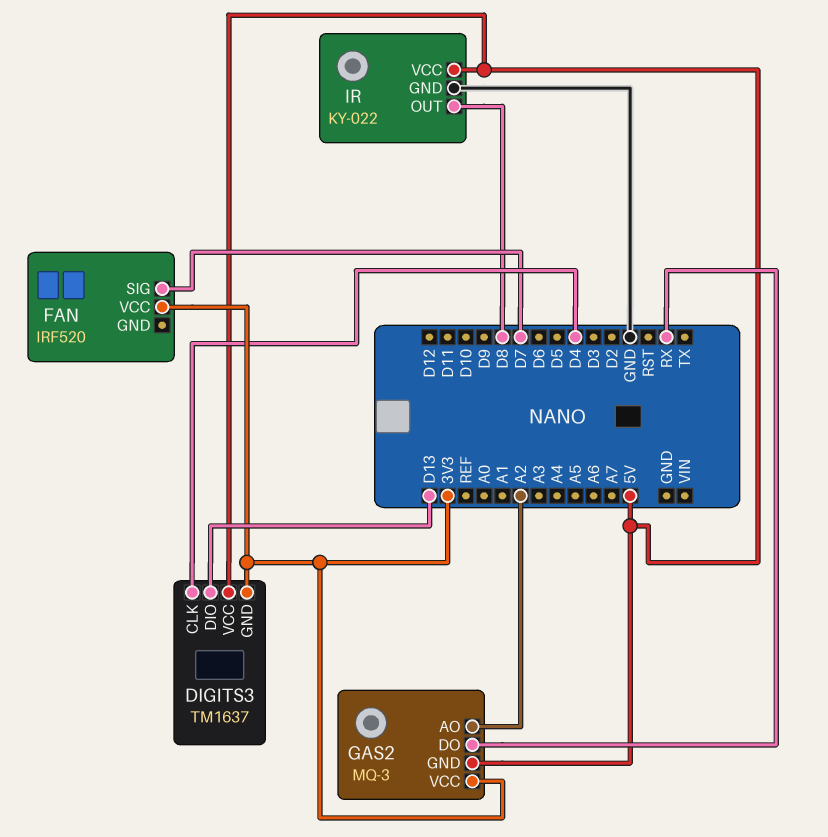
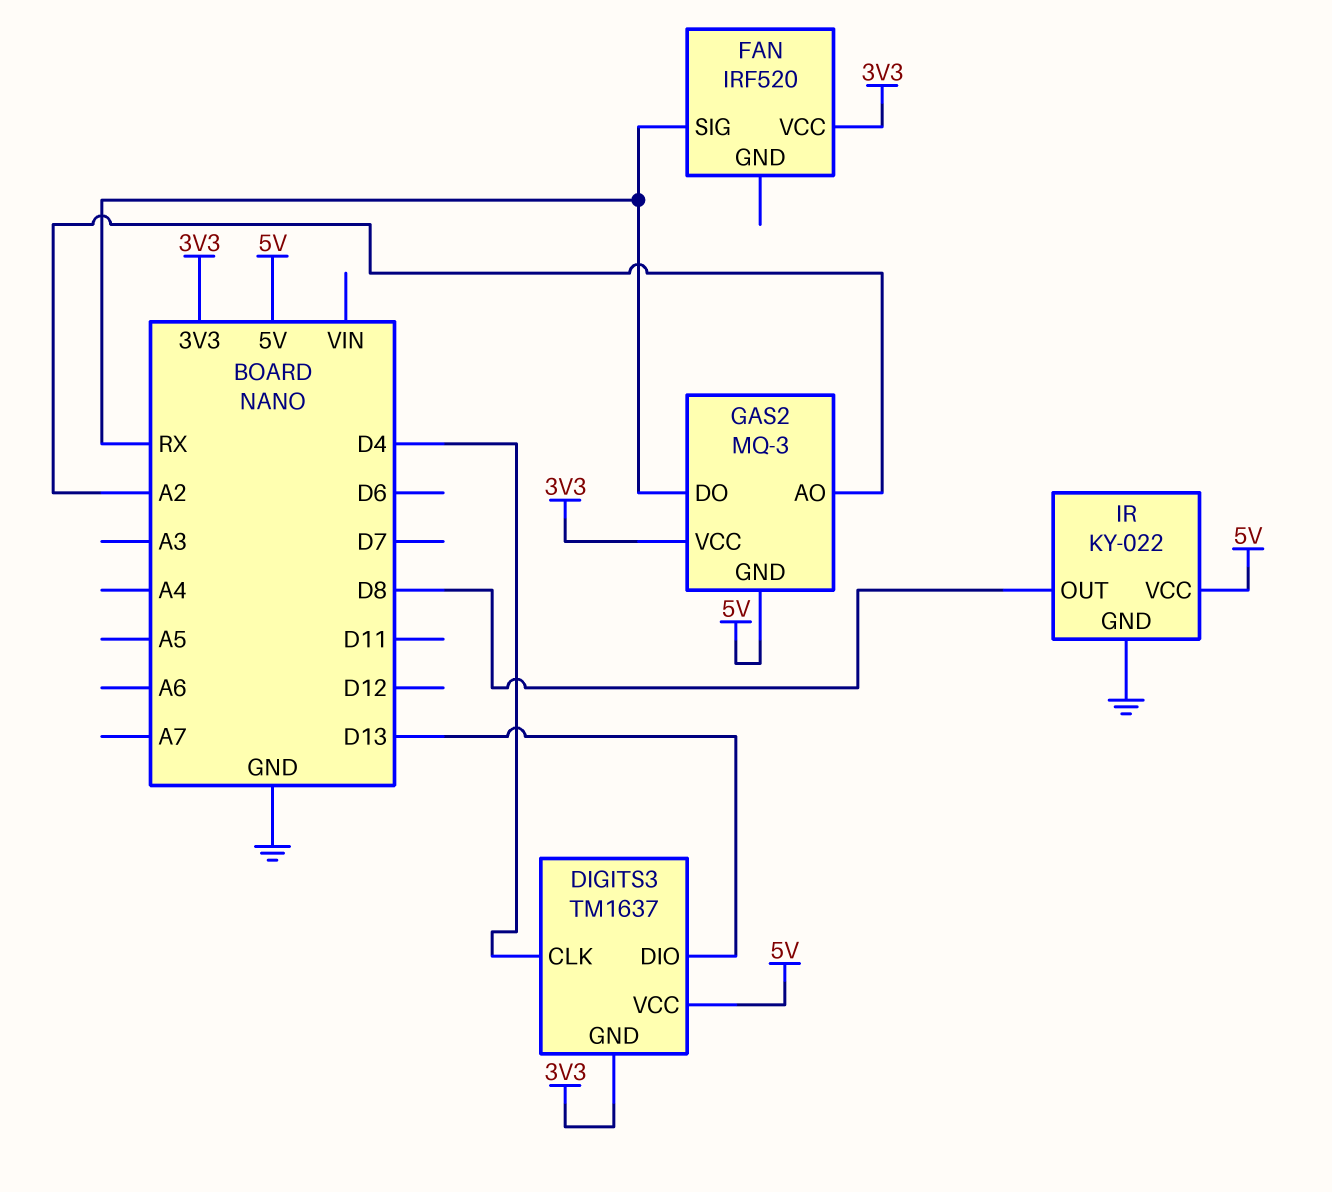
FAN pin SIG: D7 -> RX

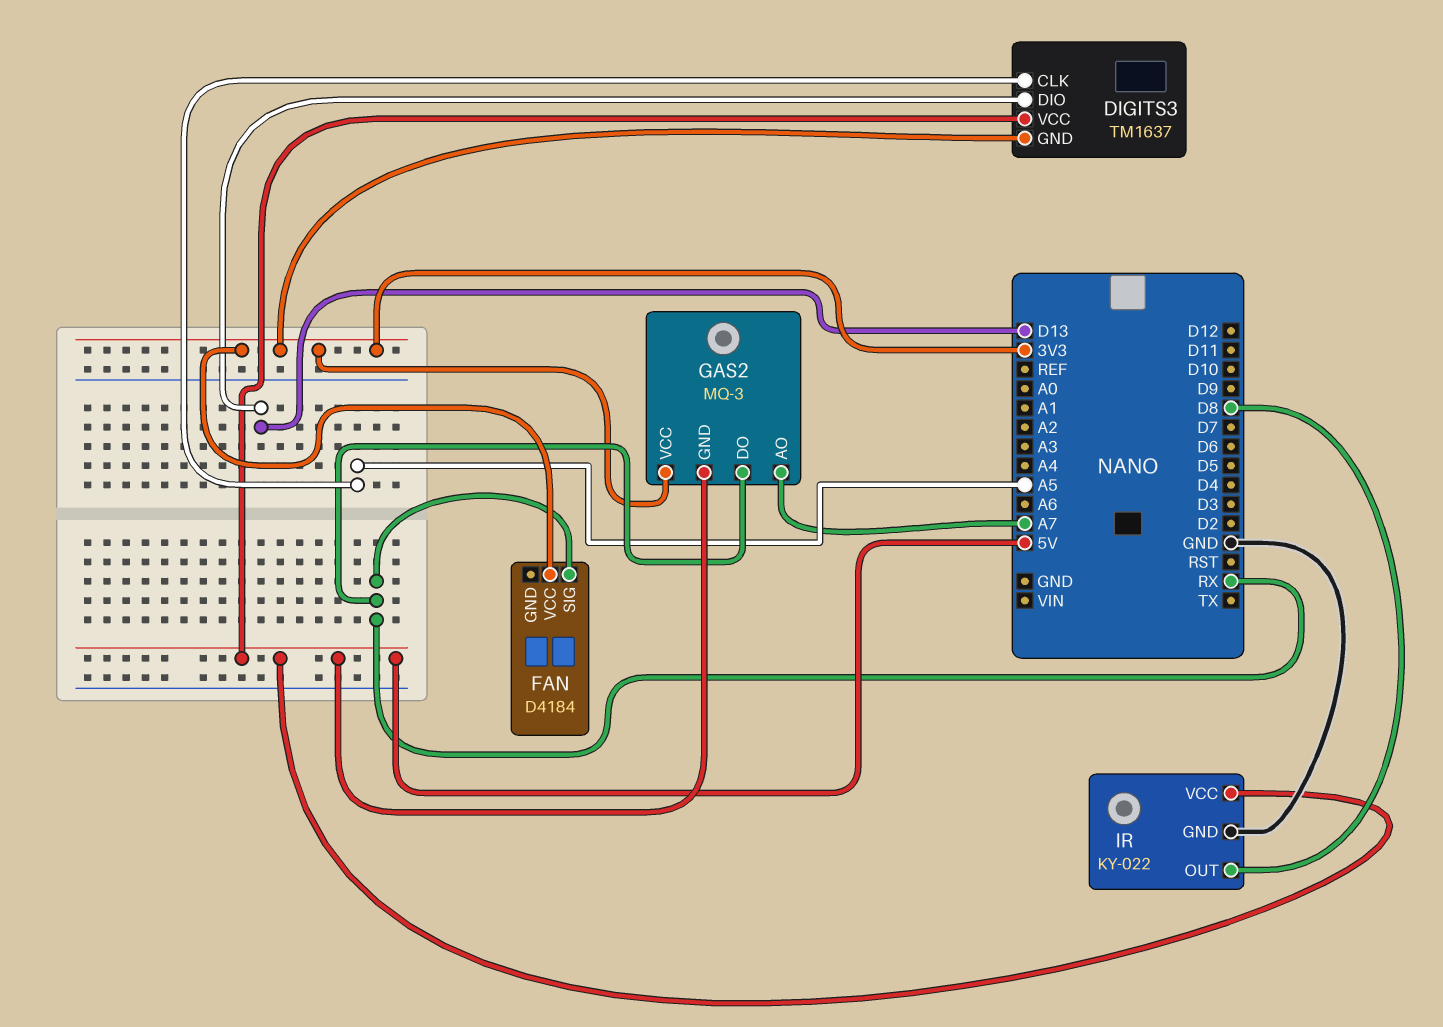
DIGITS3 pin CLK: D4 -> A5
FAN: IRF520 -> D4184
GAS2 pin AO: A2 -> A7

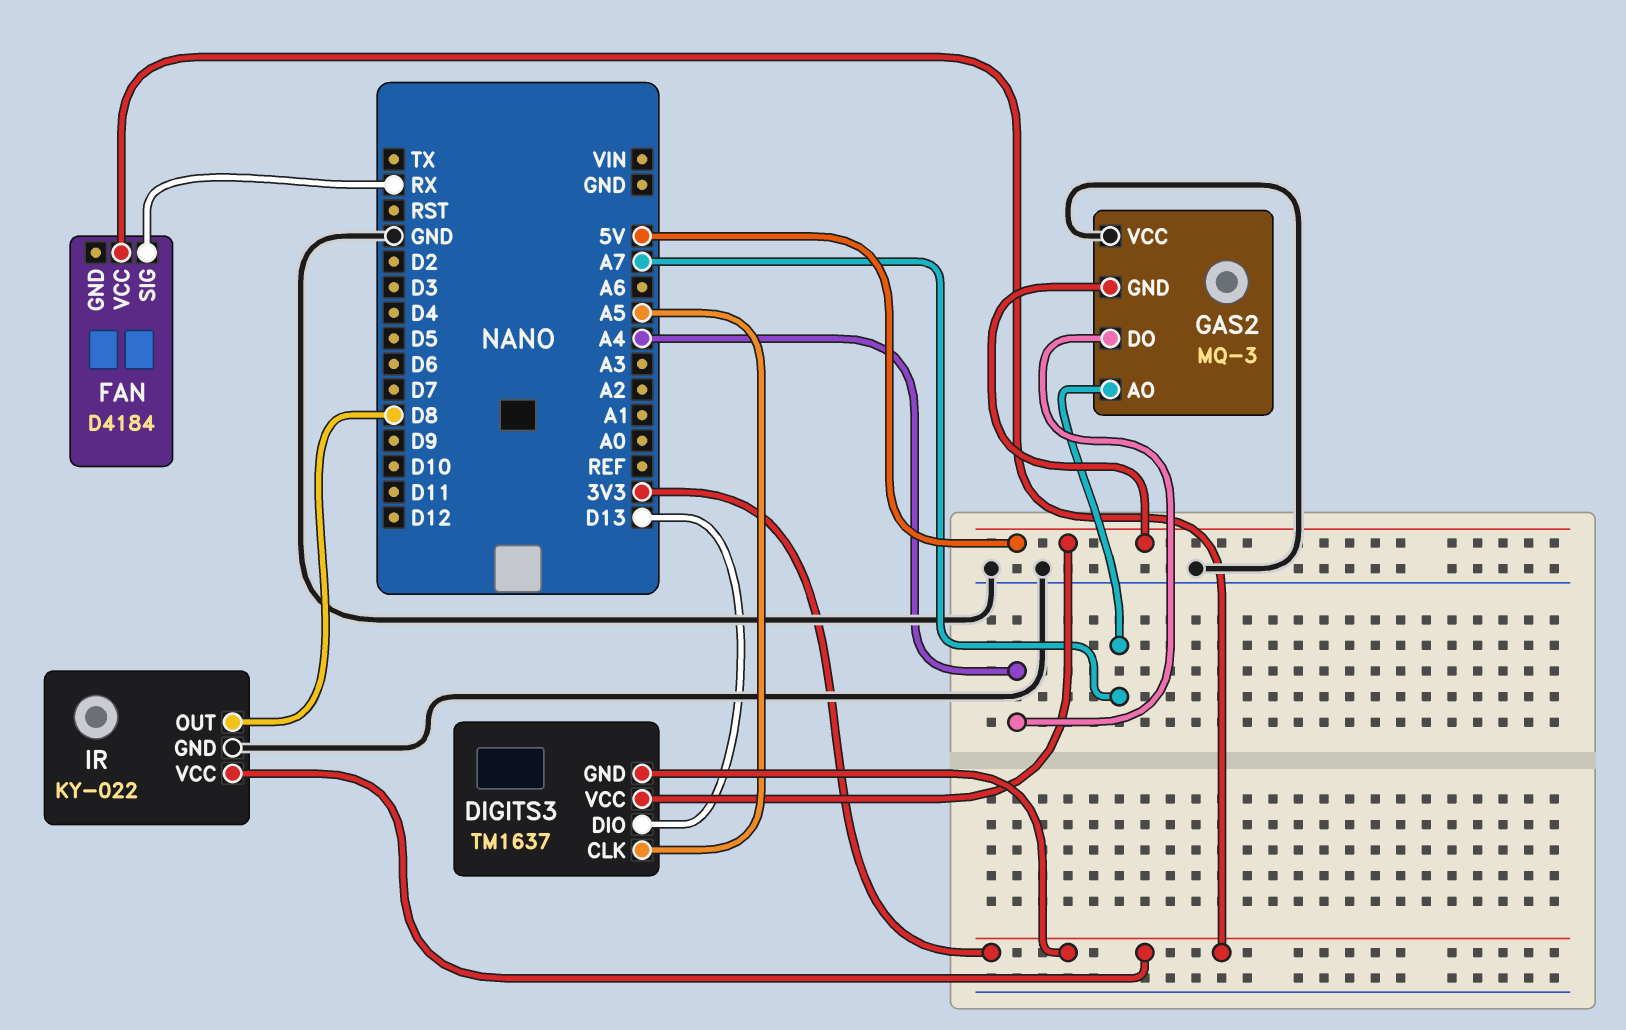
GAS2 pin DO: RX -> A4
GAS2 pin VCC: 3V3 -> GND
IR pin VCC: 5V -> 3V3

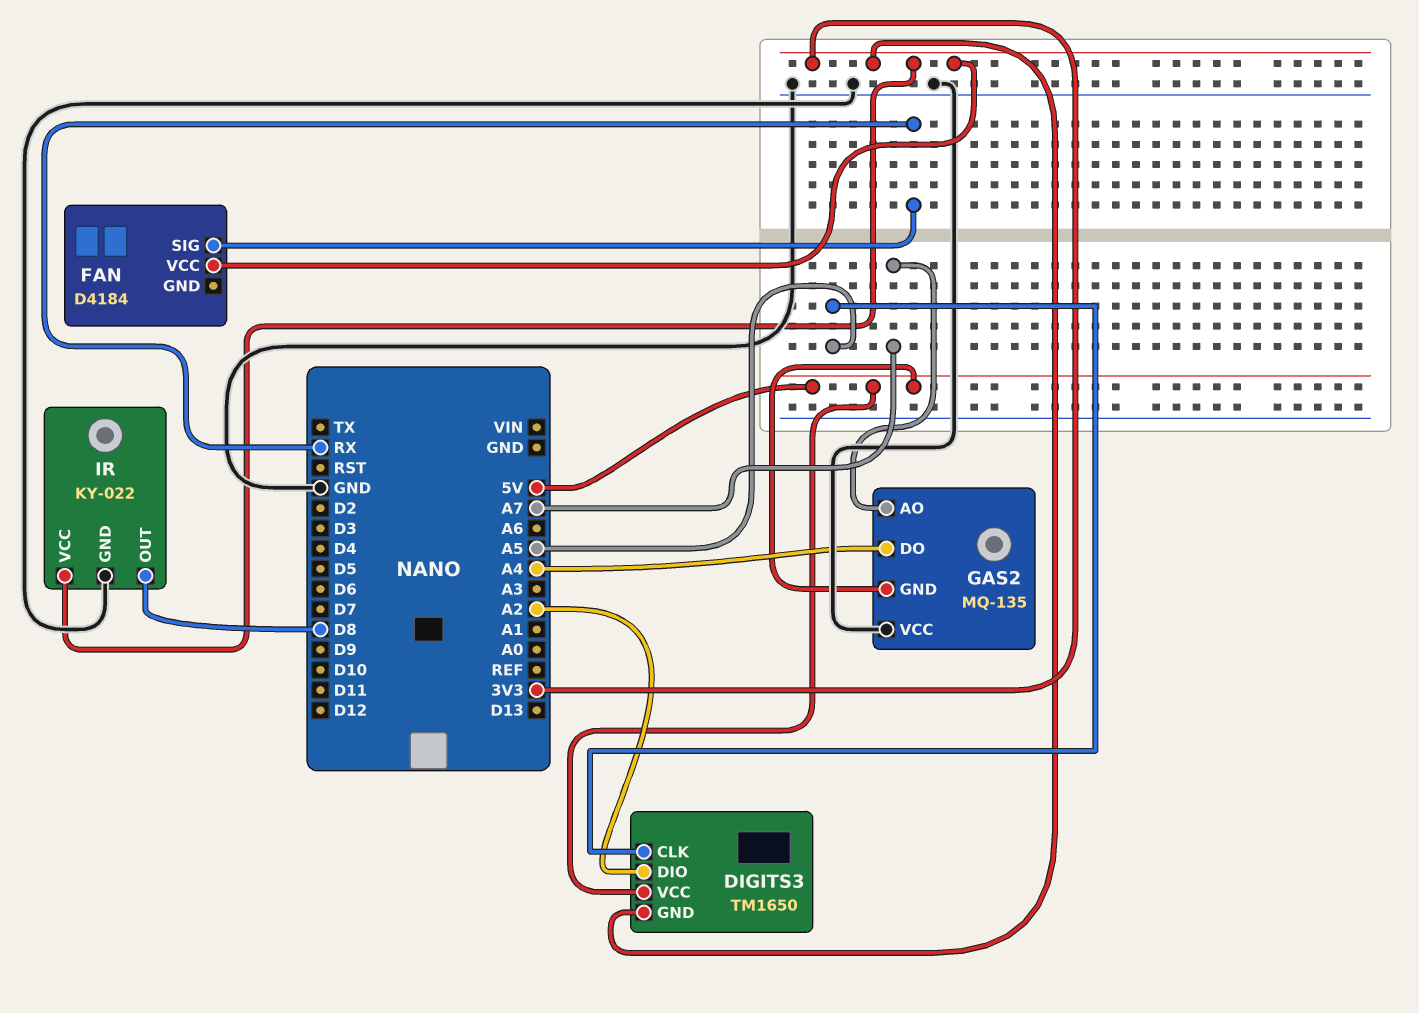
DIGITS3: TM1637 -> TM1650
DIGITS3 pin DIO: D13 -> A2
GAS2: MQ-3 -> MQ-135

